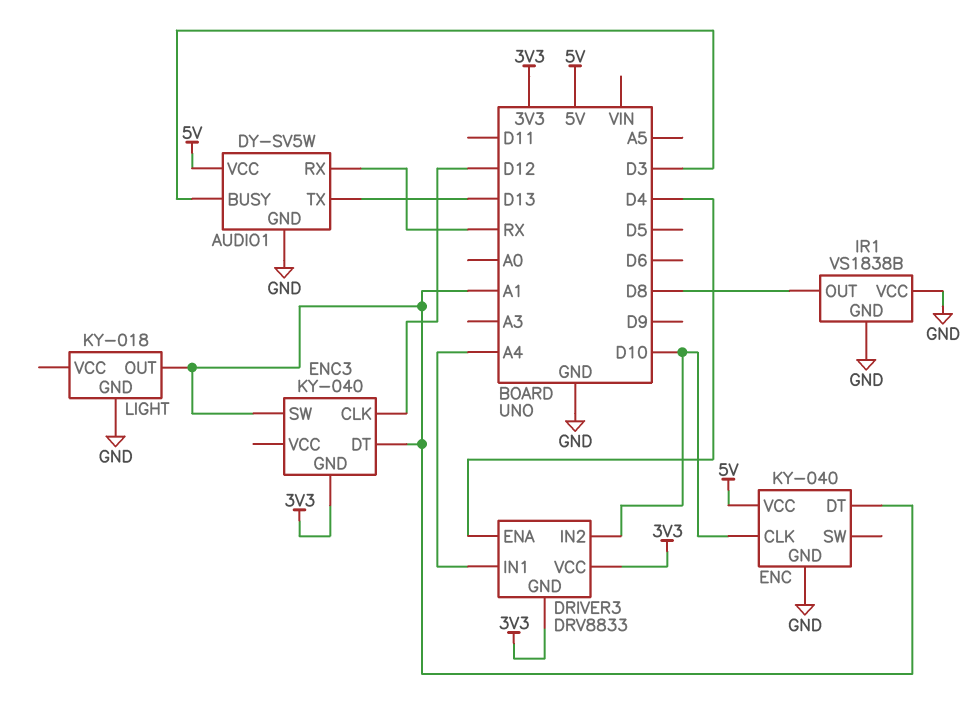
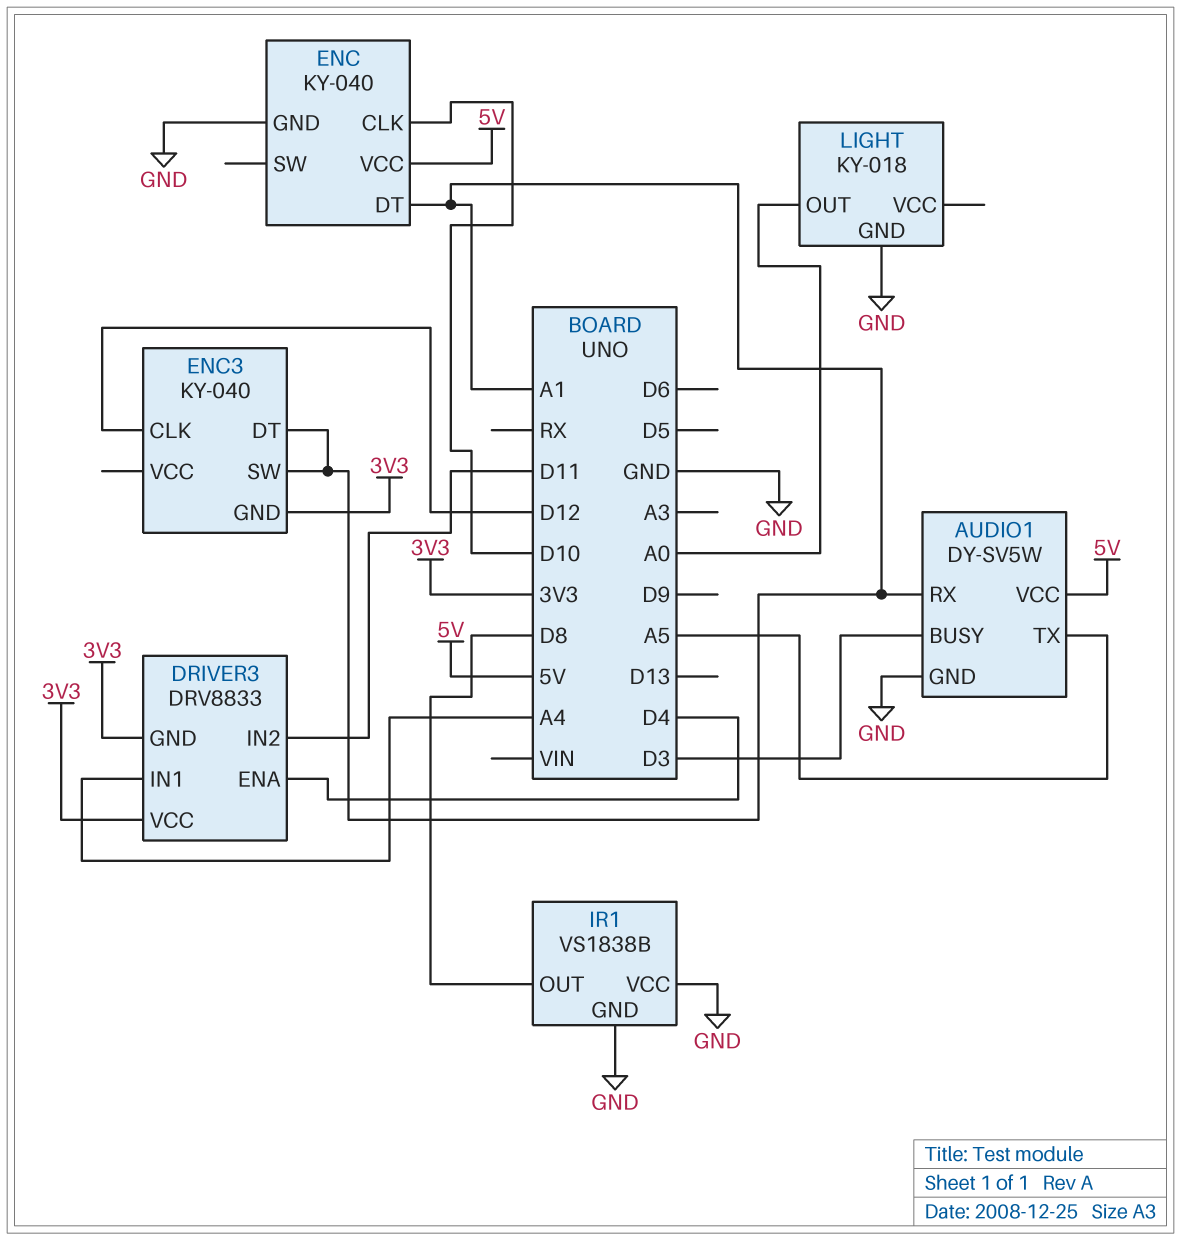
AUDIO1 pin RX: RX -> A1
AUDIO1 pin TX: D13 -> A5
DRIVER3 pin IN2: D10 -> D11
LIGHT pin OUT: A1 -> A0

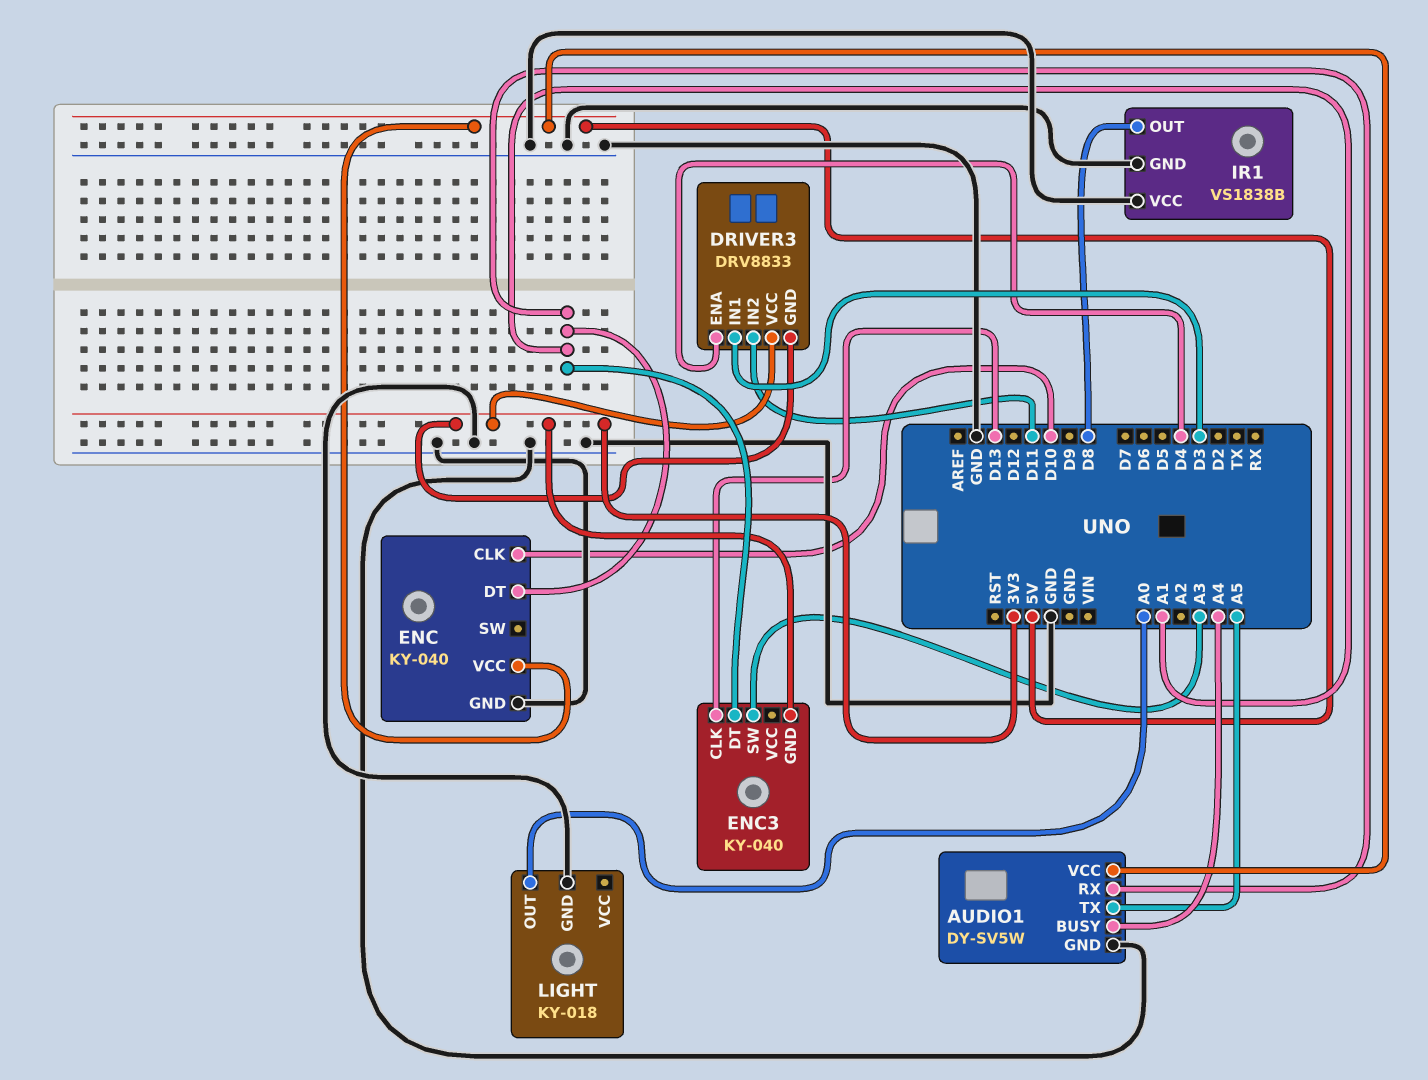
AUDIO1 pin BUSY: D3 -> A4
DRIVER3 pin IN1: A4 -> D3
ENC3 pin CLK: D12 -> D13
ENC3 pin SW: A1 -> A3

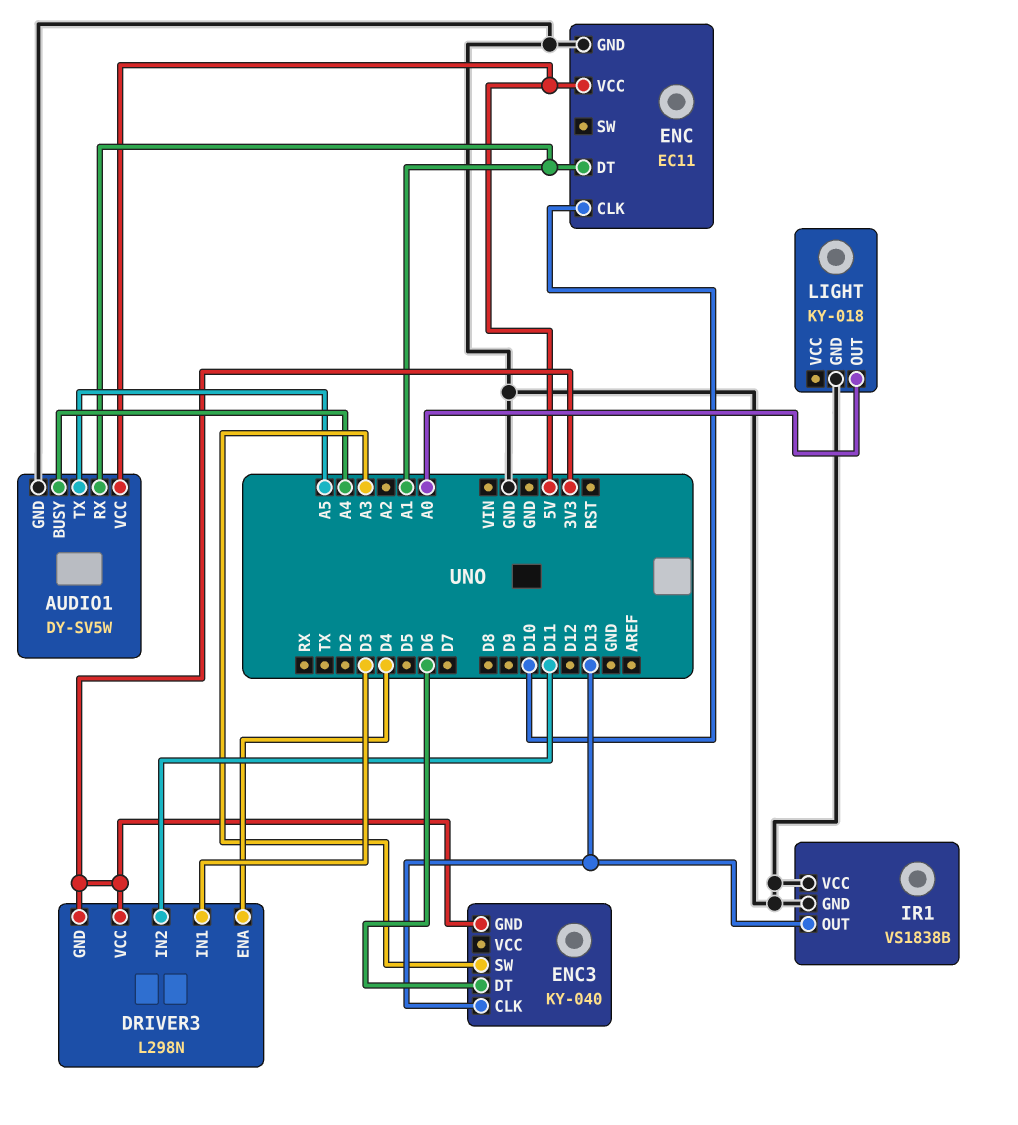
DRIVER3: DRV8833 -> L298N
ENC: KY-040 -> EC11
ENC3 pin DT: A1 -> D6
IR1 pin OUT: D8 -> D13

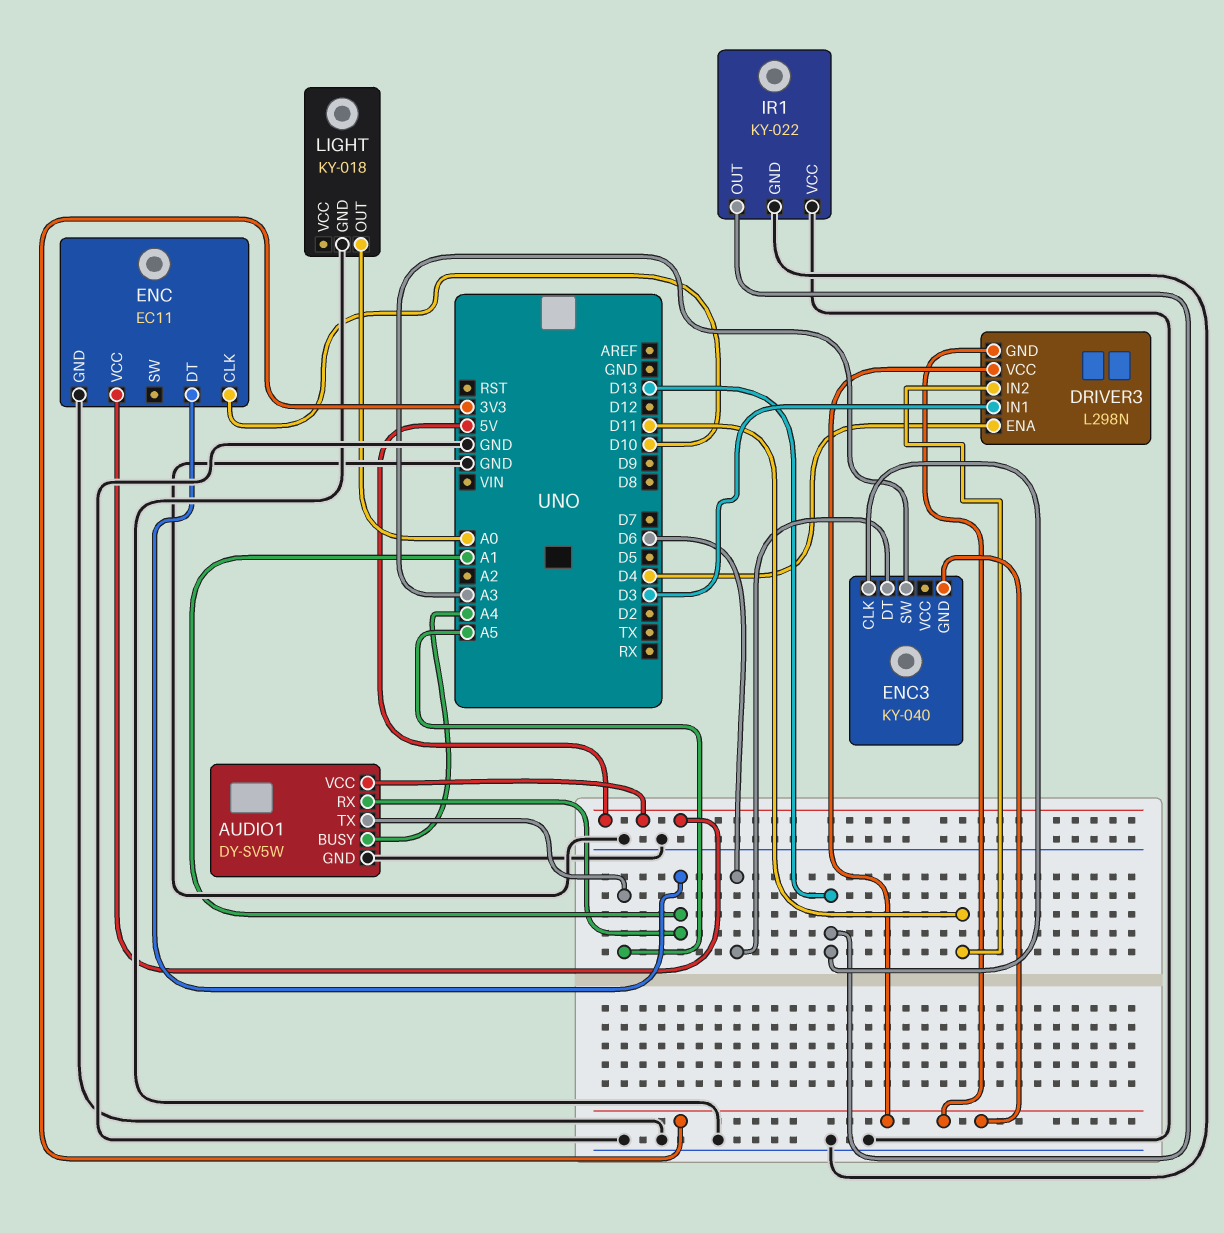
IR1: VS1838B -> KY-022

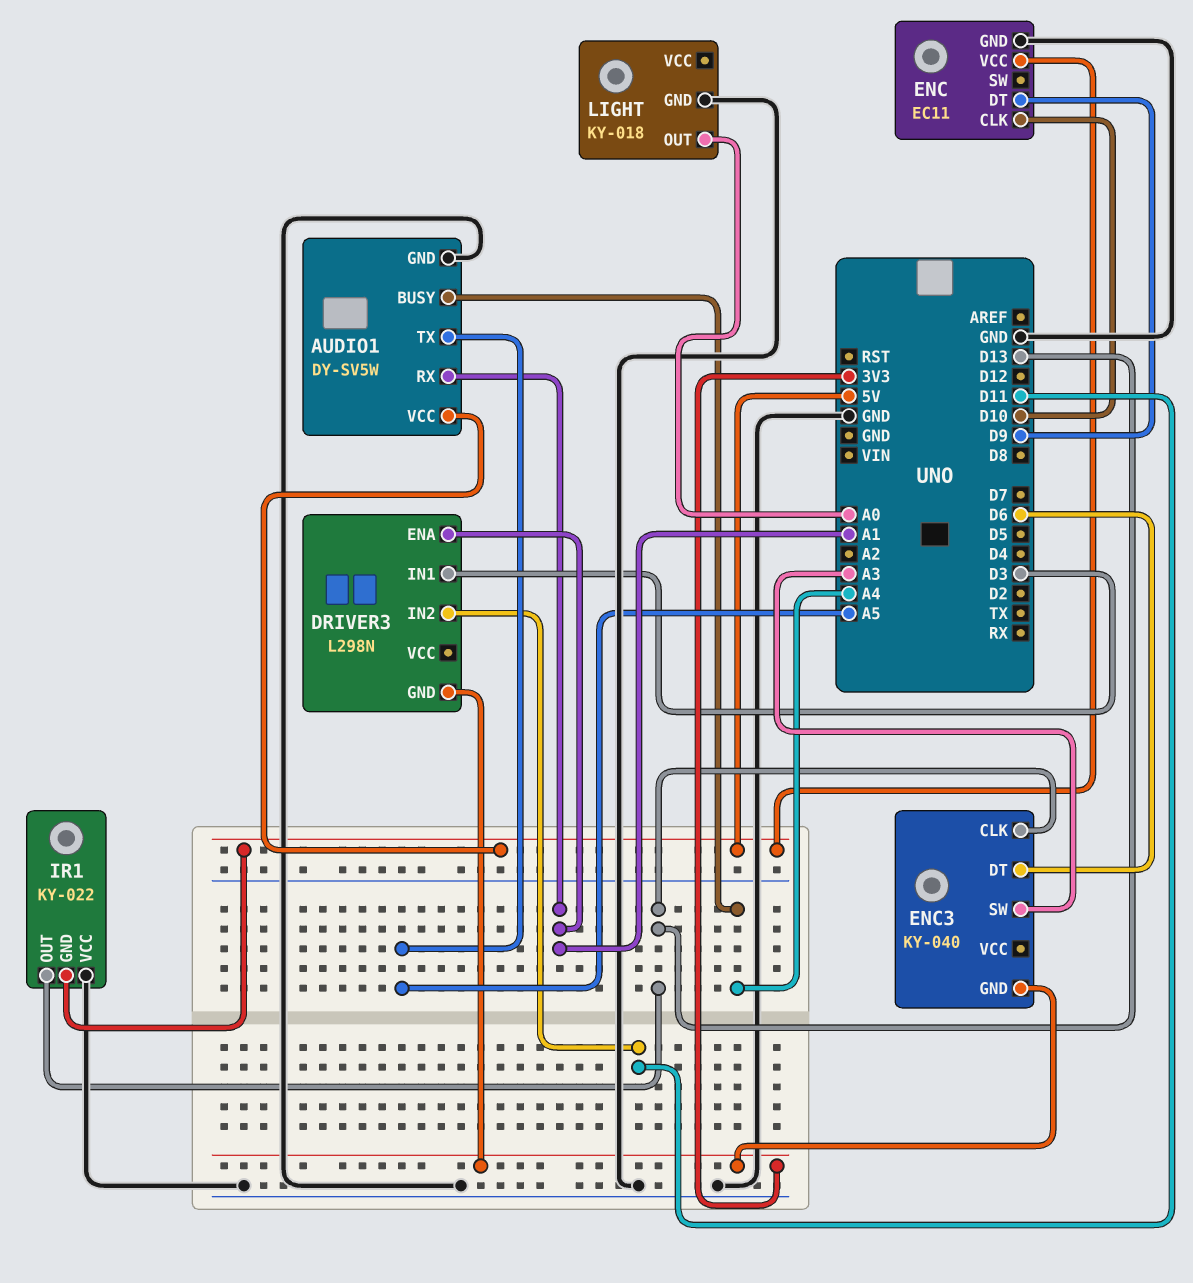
DRIVER3 pin ENA: D4 -> A1
DRIVER3 pin VCC: 3V3 -> none
ENC pin DT: A1 -> D9
IR1 pin GND: GND -> 5V

